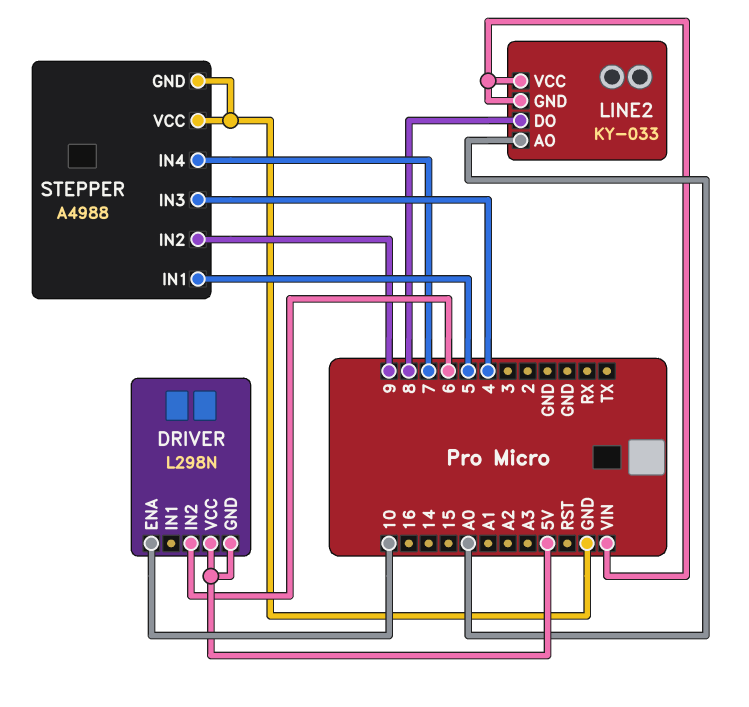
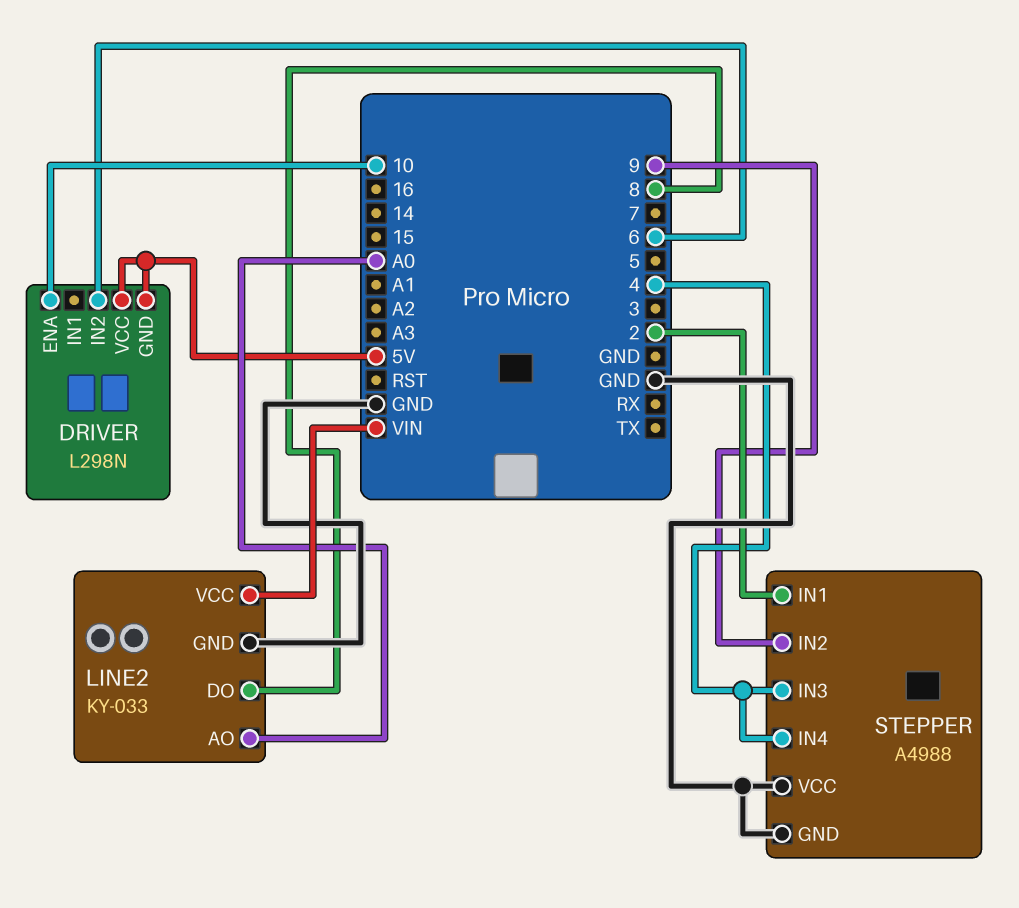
LINE2 pin GND: VIN -> GND
STEPPER pin IN1: 5 -> 2
STEPPER pin IN4: 7 -> 4

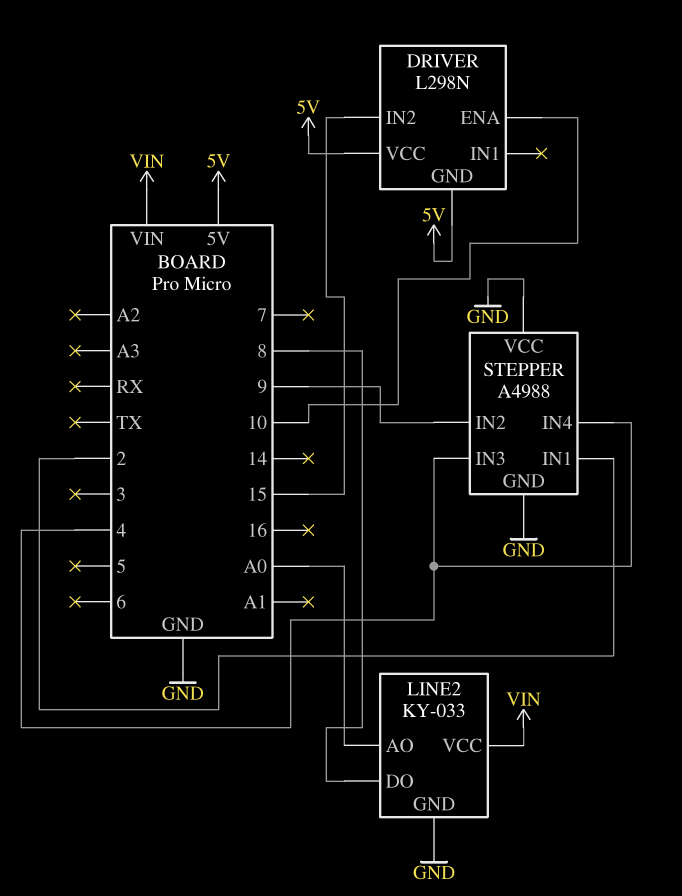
DRIVER pin IN2: 6 -> 15

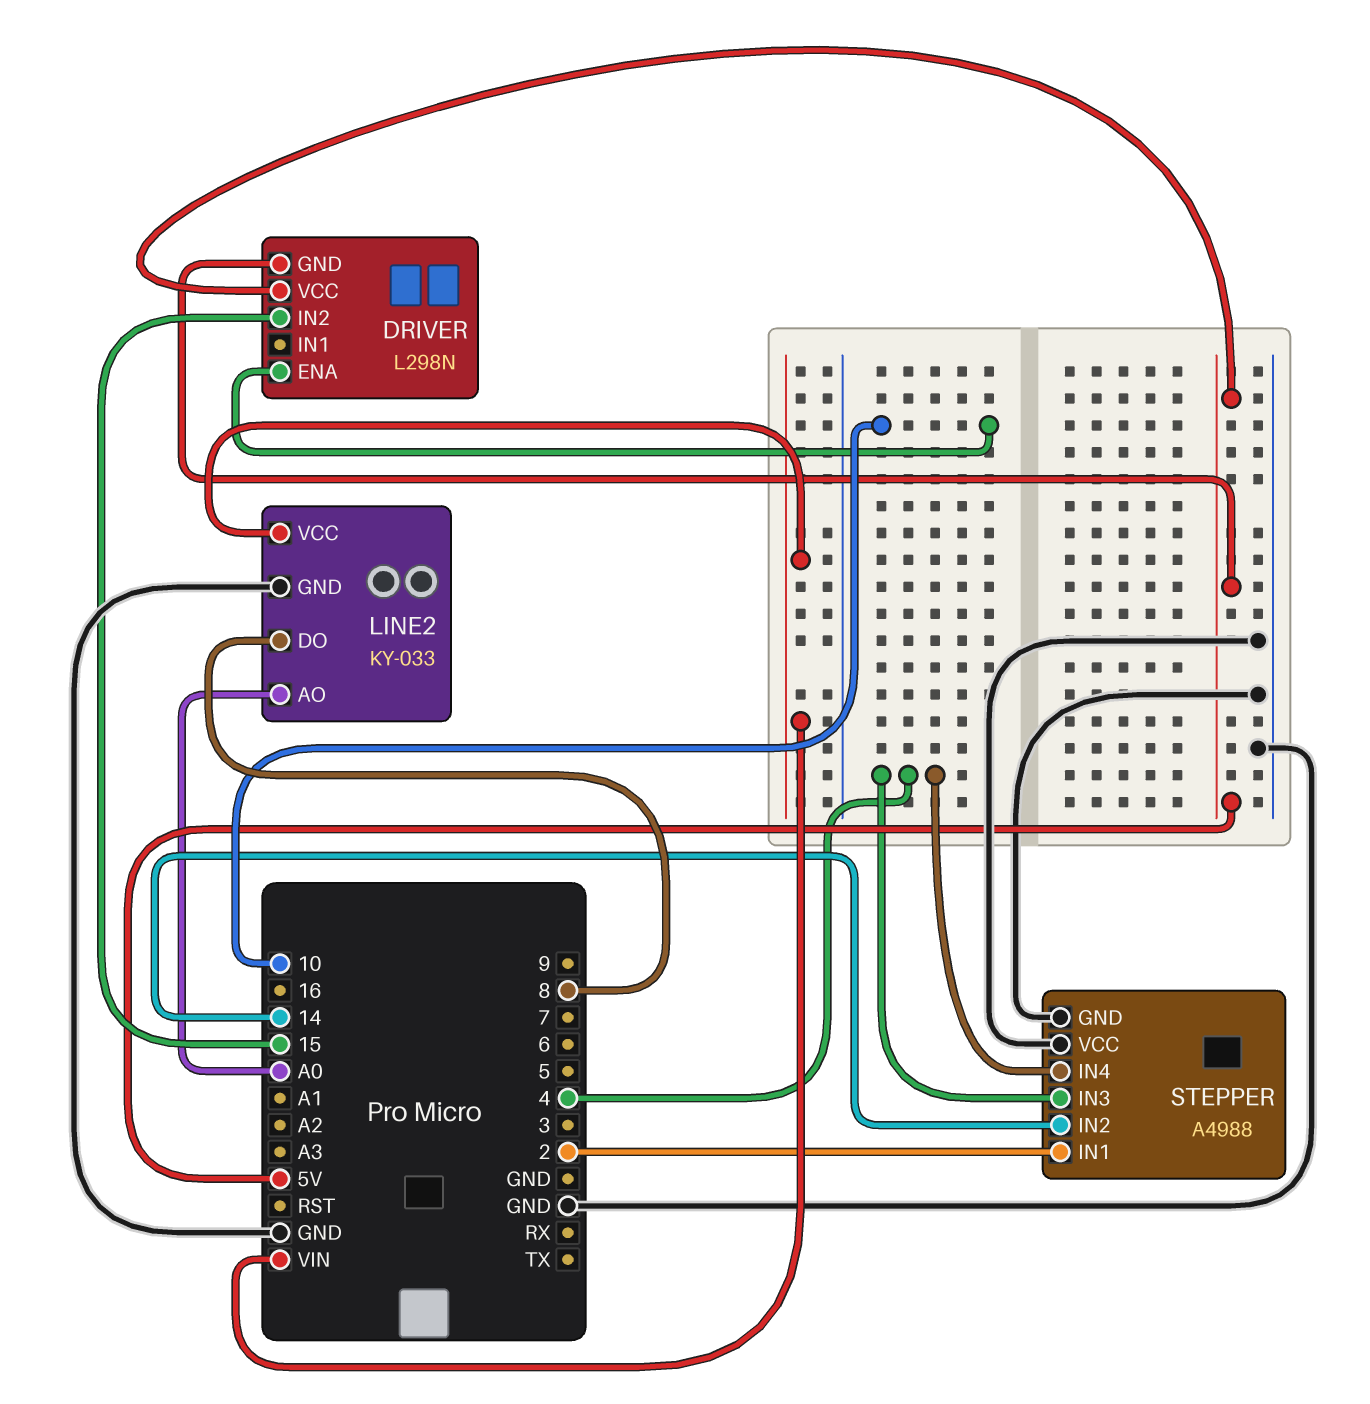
STEPPER pin IN2: 9 -> 14

